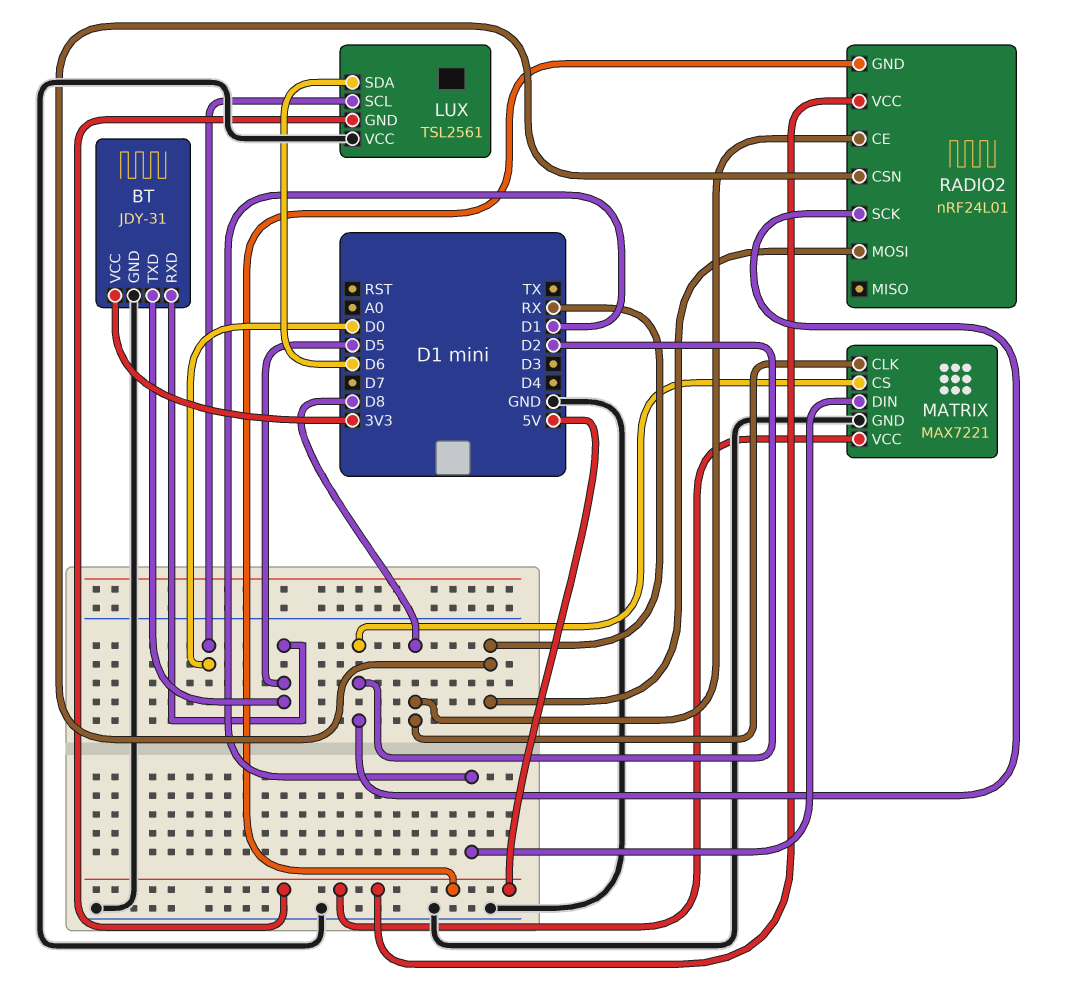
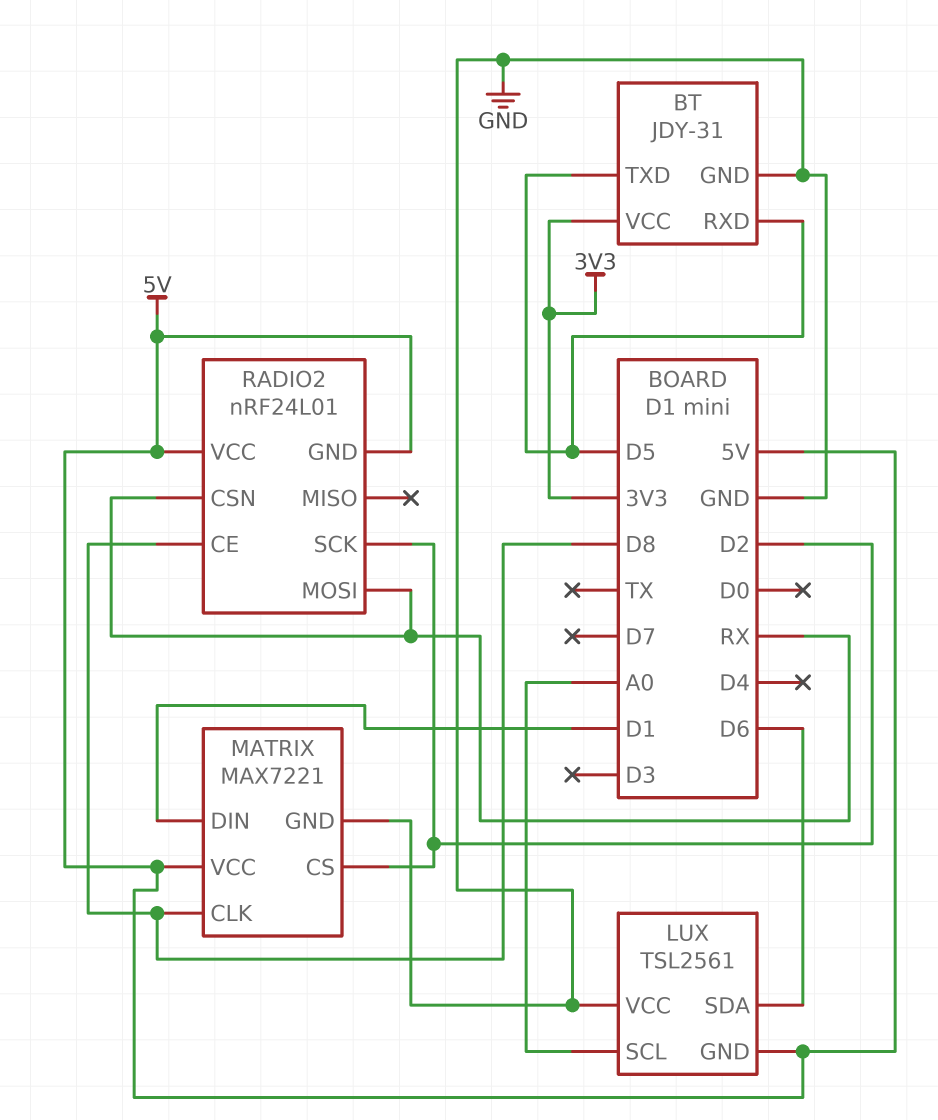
LUX pin SCL: D0 -> A0

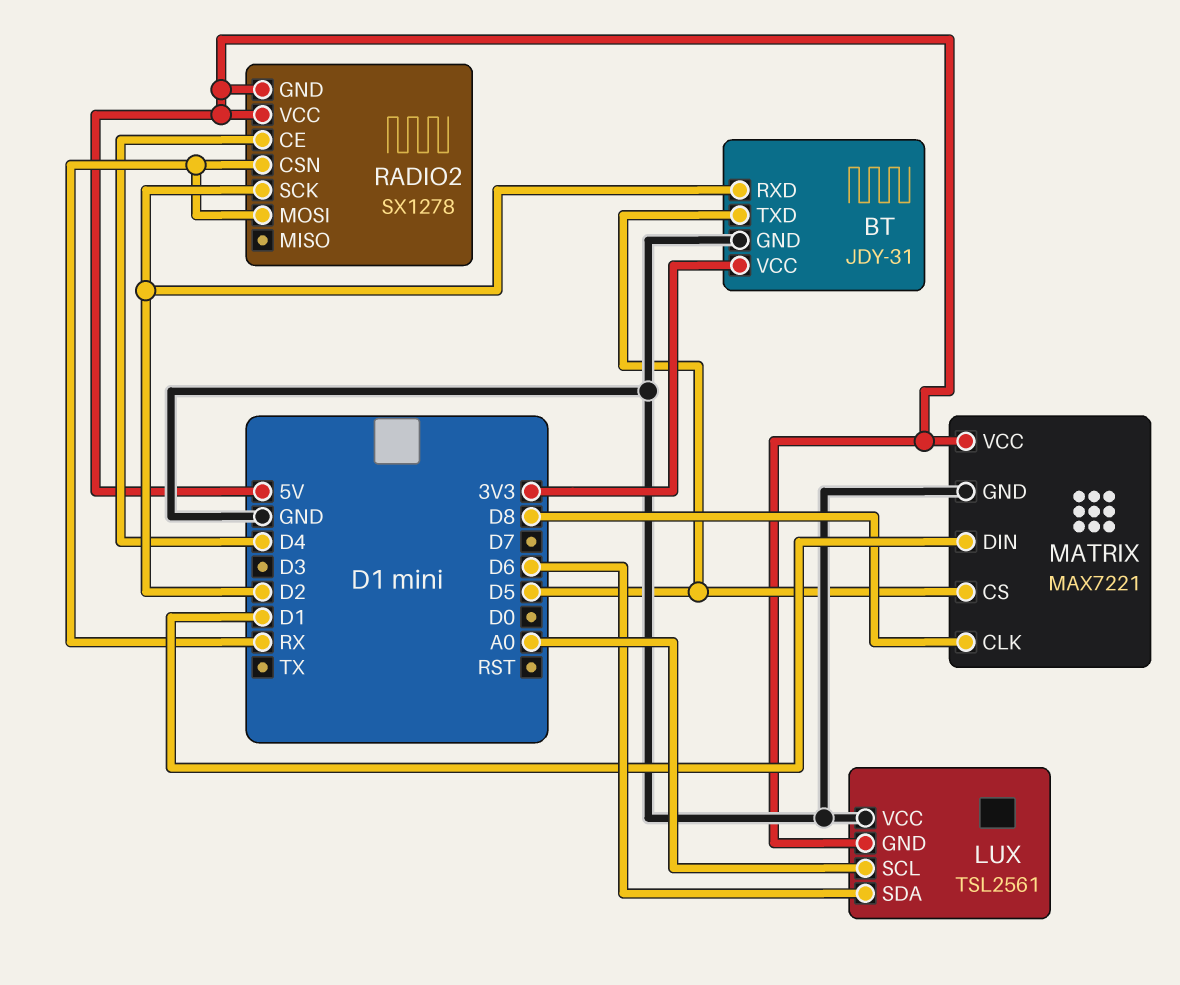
BT pin RXD: D5 -> D2
MATRIX pin CS: D2 -> D5
RADIO2: nRF24L01 -> SX1278
RADIO2 pin CE: D8 -> D4

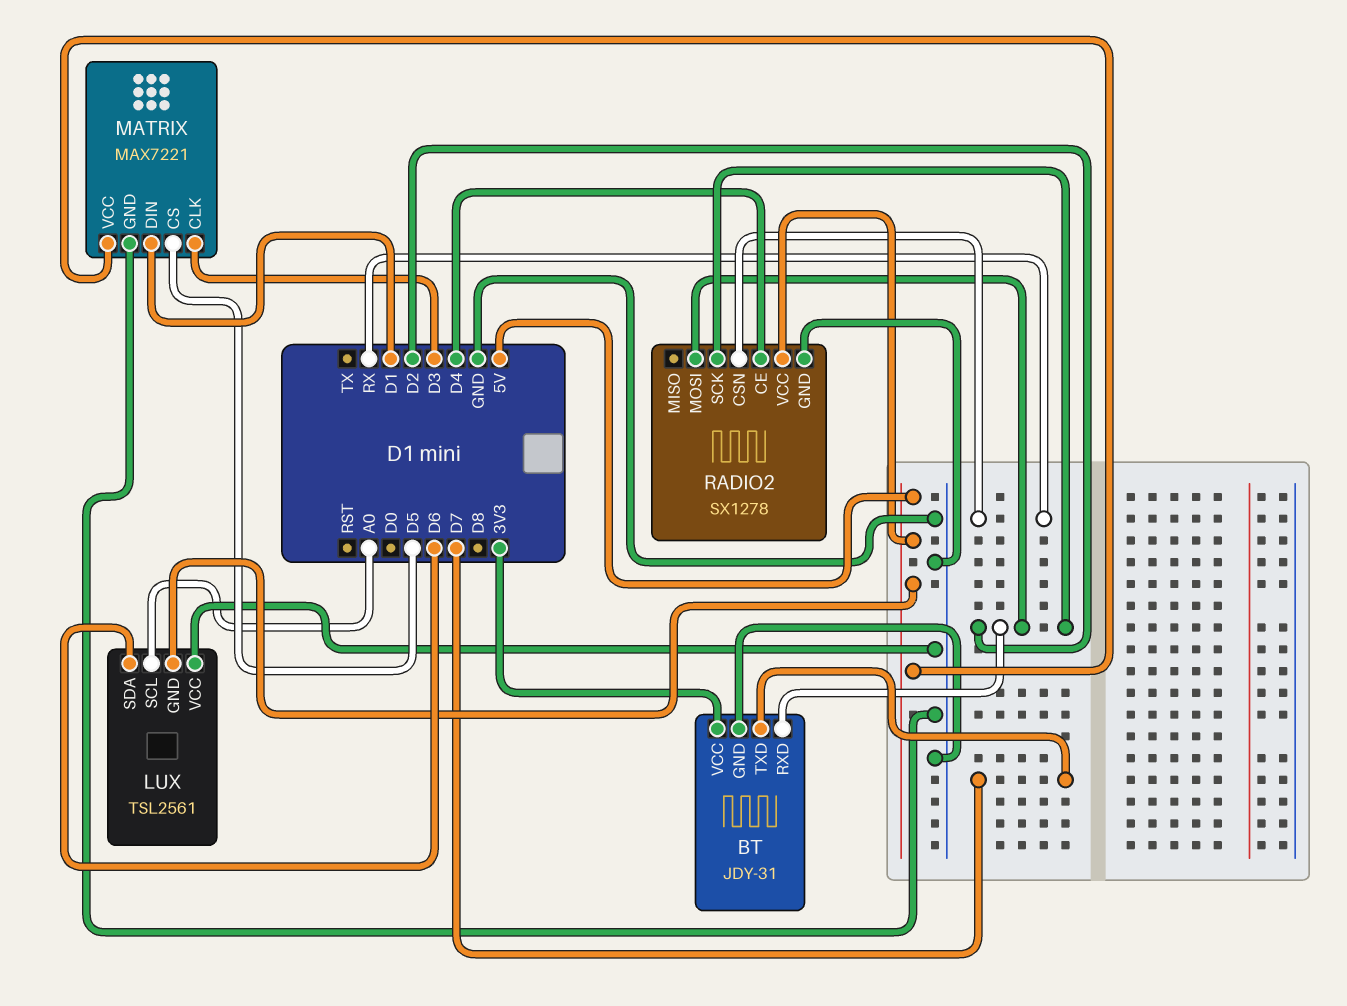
BT pin TXD: D5 -> D7
MATRIX pin CLK: D8 -> D3
RADIO2 pin GND: 5V -> GND
RADIO2 pin MOSI: RX -> D2

